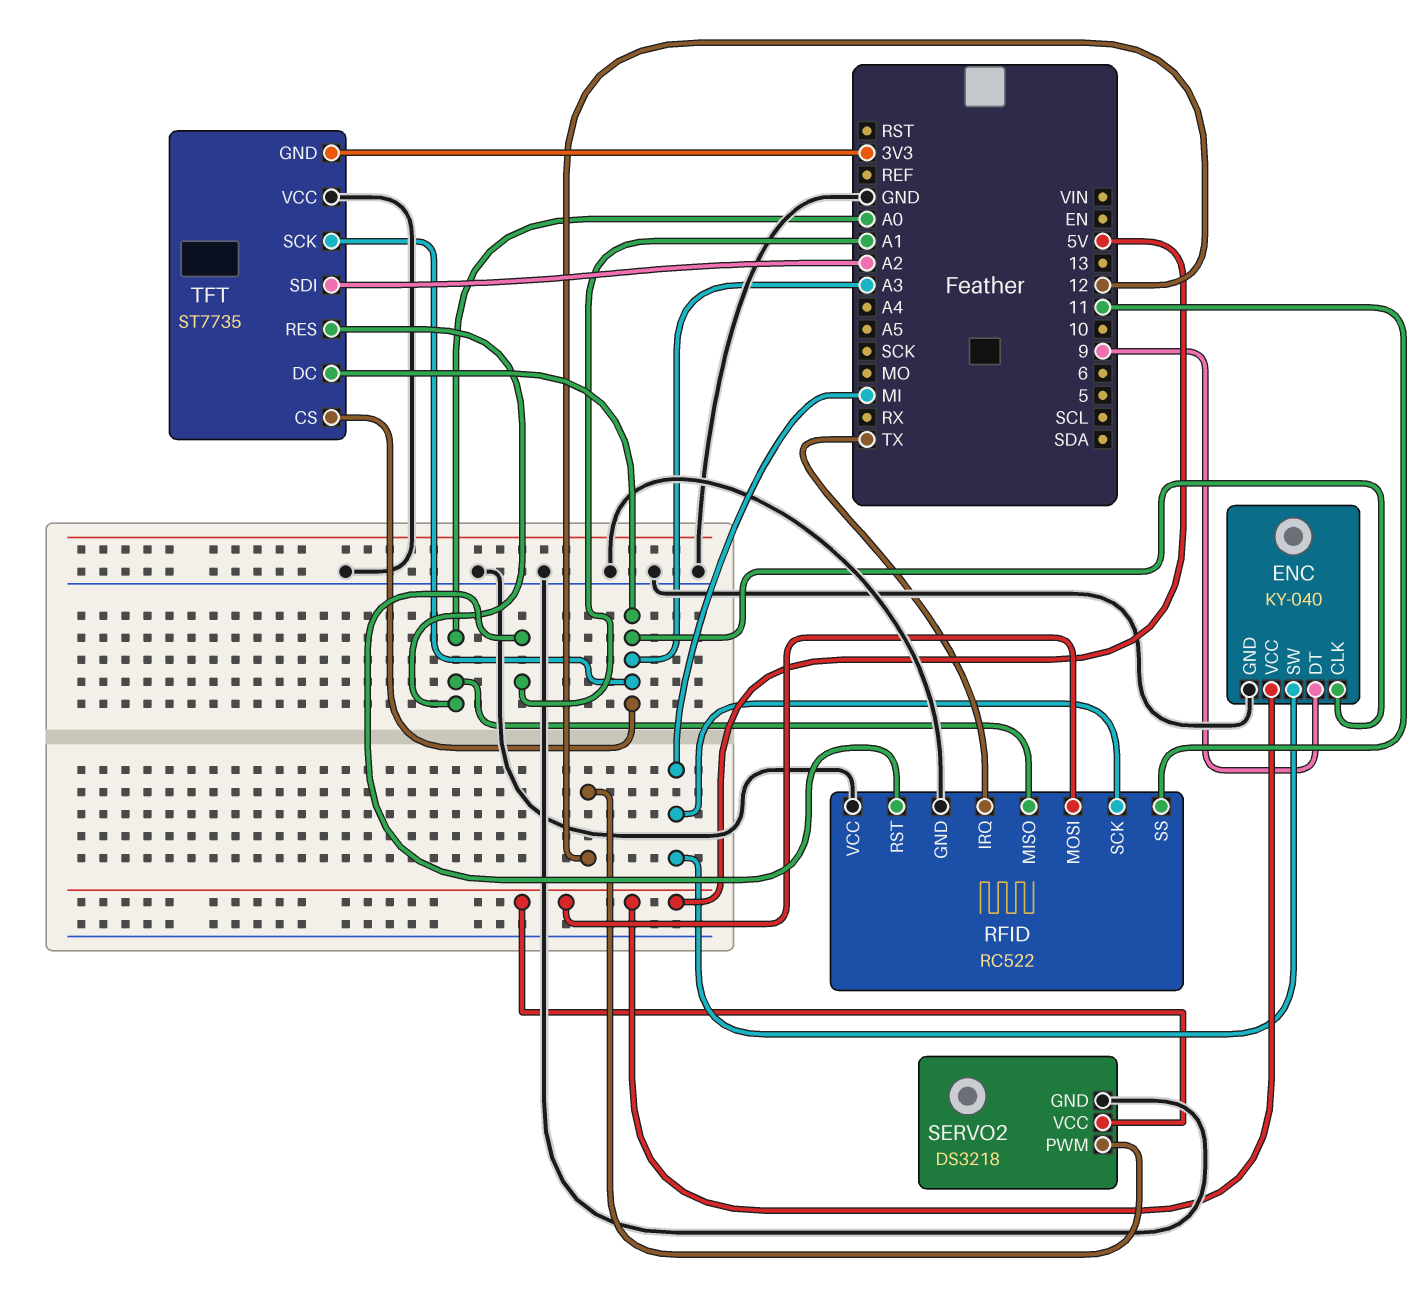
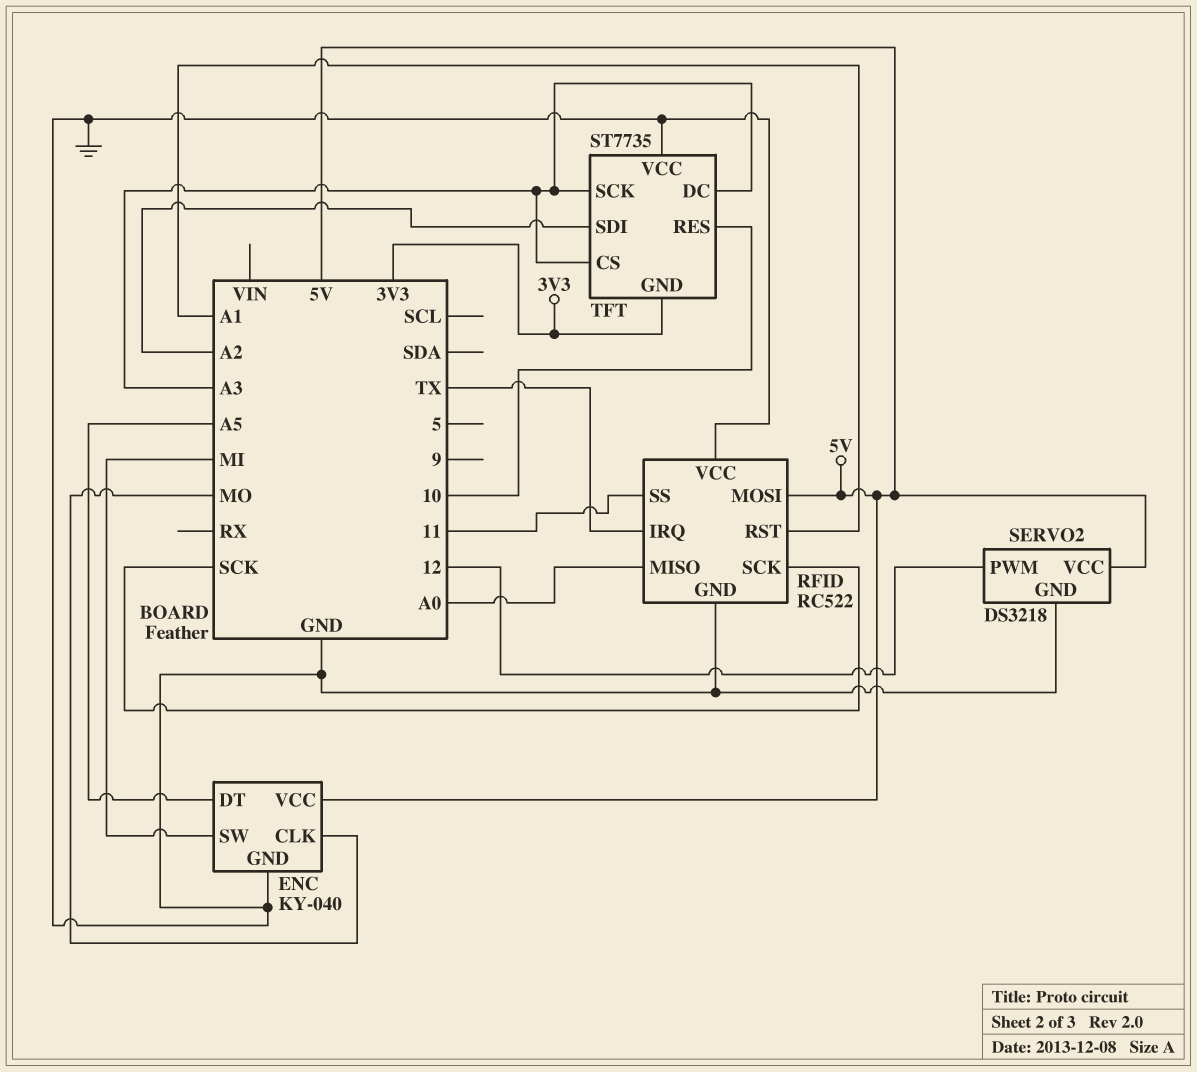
ENC pin CLK: A3 -> MO
ENC pin DT: 9 -> A5
RFID pin SCK: MI -> SCK
TFT pin RES: A0 -> 10

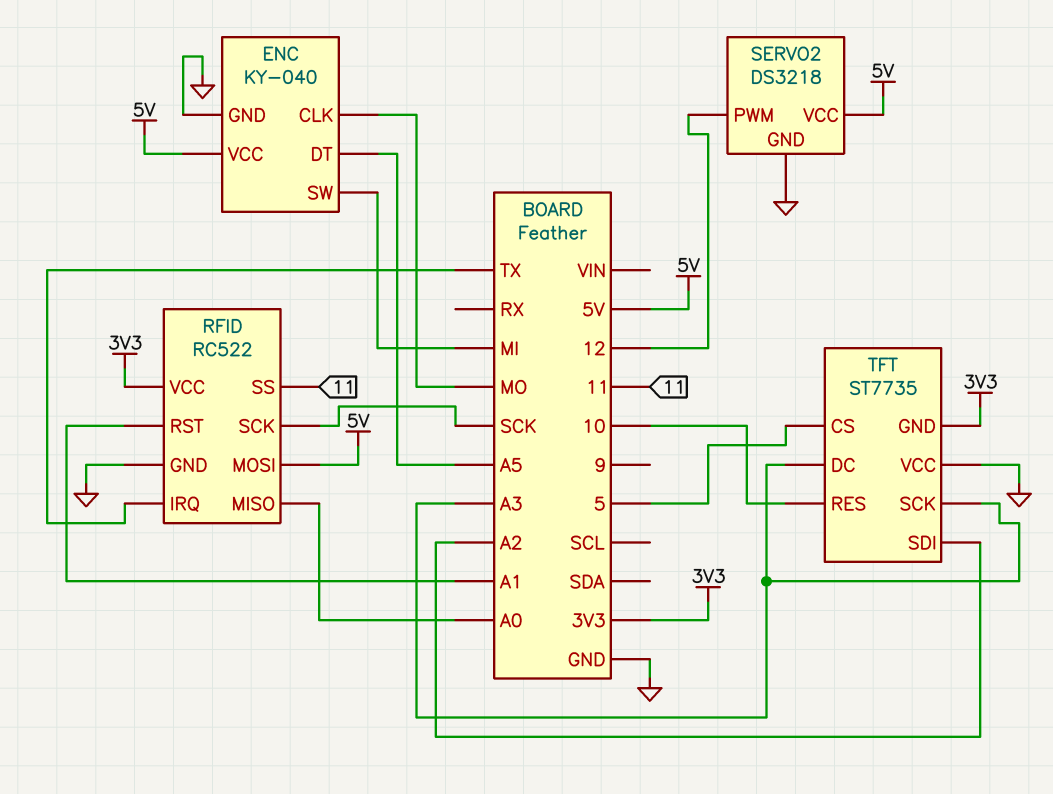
RFID pin VCC: GND -> 3V3
TFT pin CS: A3 -> 5

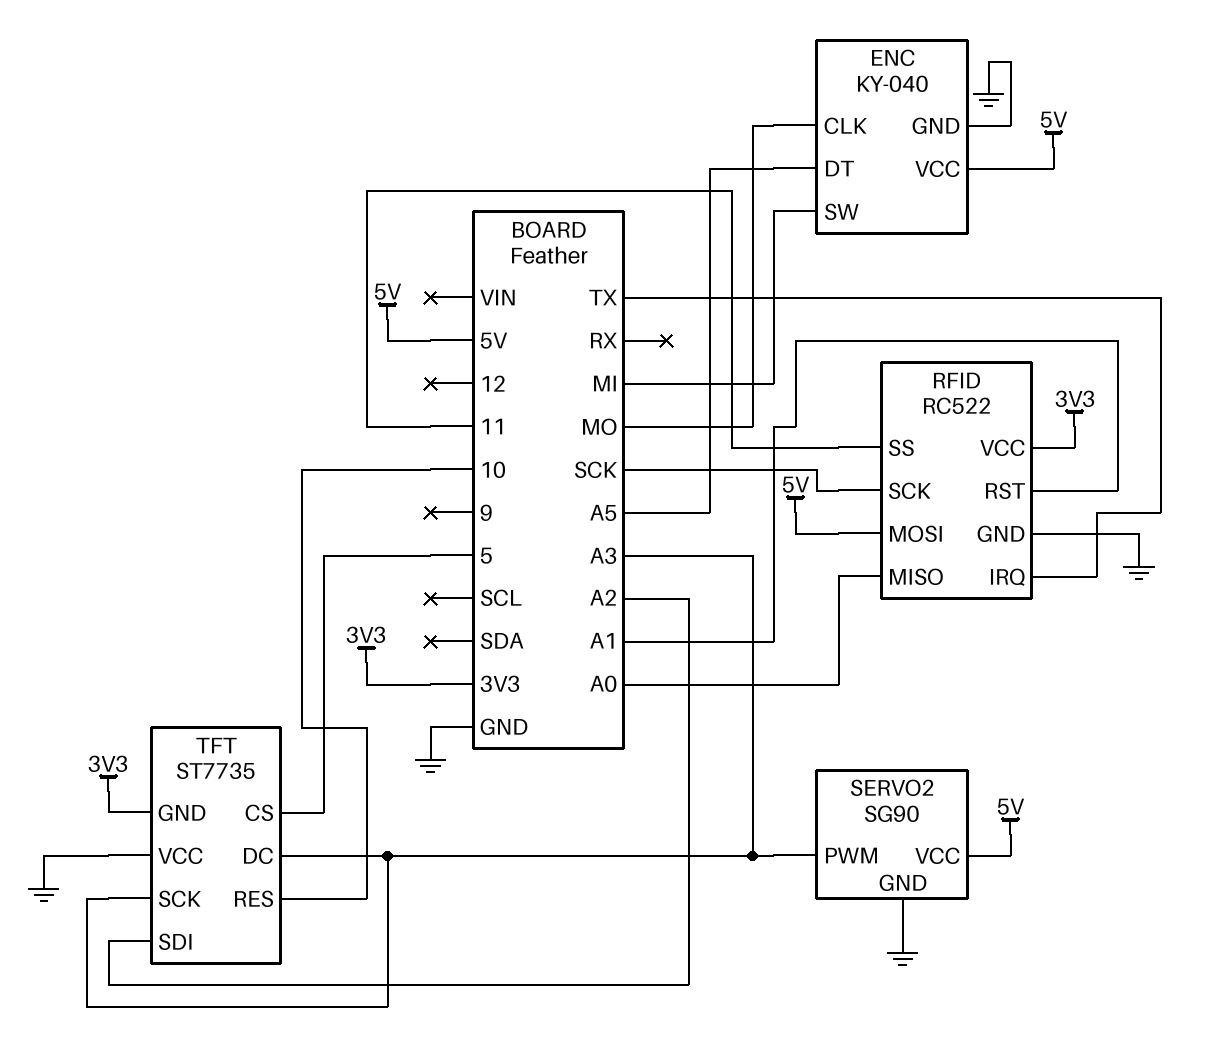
SERVO2: DS3218 -> SG90
SERVO2 pin PWM: 12 -> A3

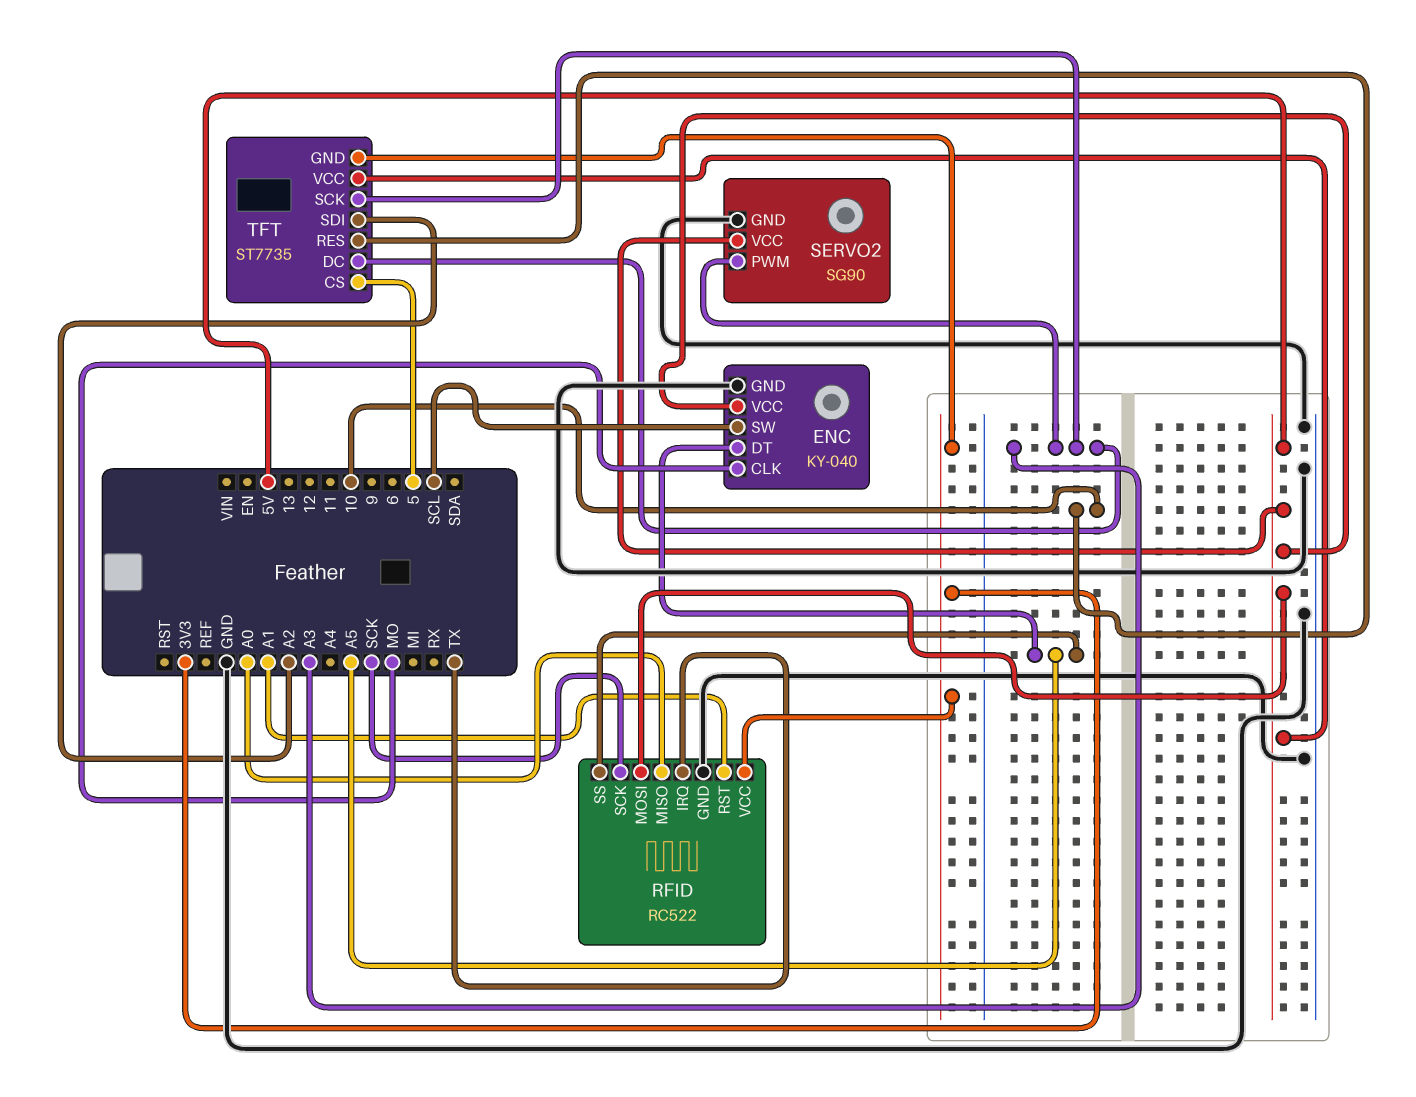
ENC pin SW: MI -> SCL
RFID pin SS: 11 -> A5
TFT pin VCC: GND -> 5V

